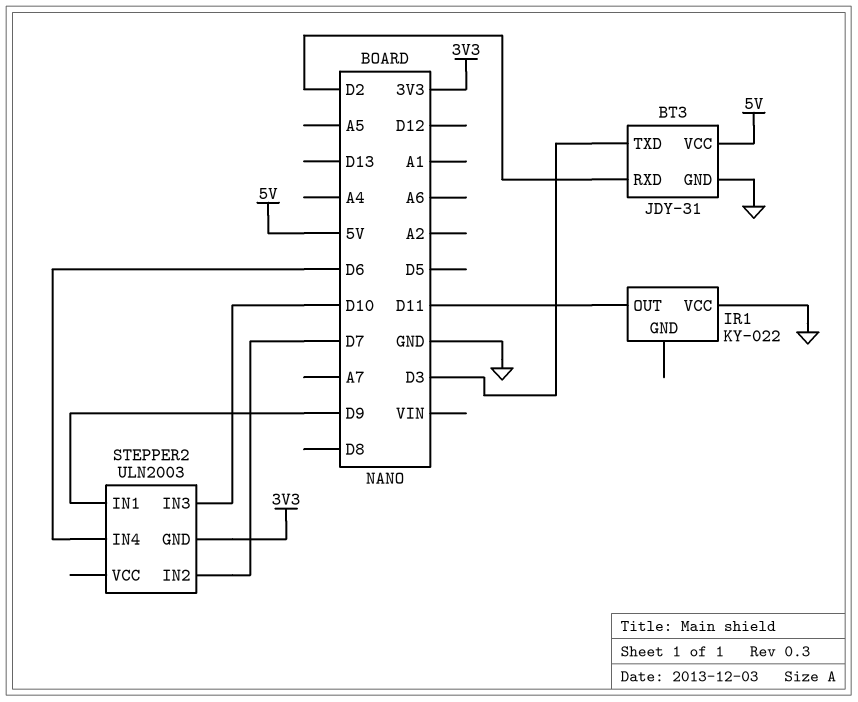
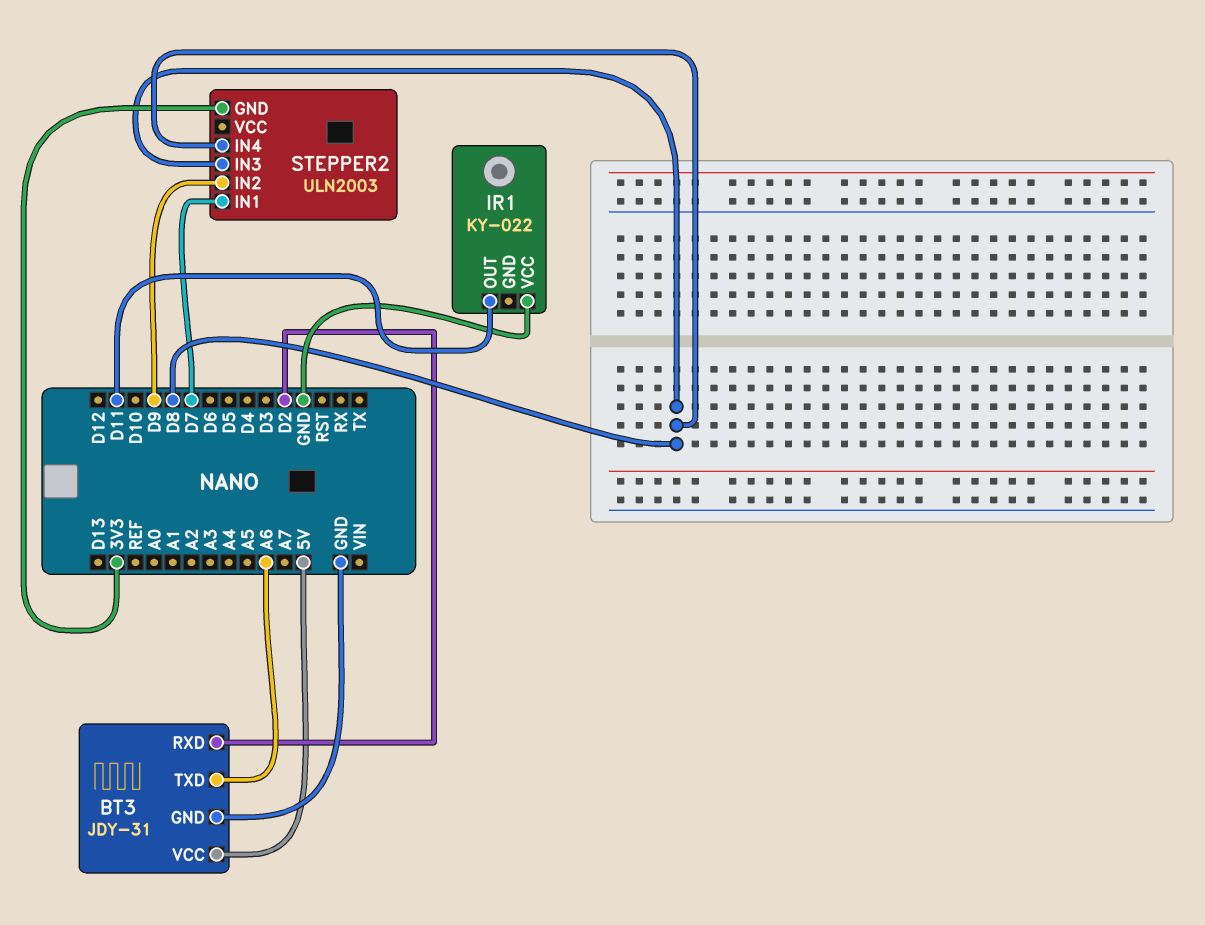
BT3 pin TXD: D3 -> A6
STEPPER2 pin IN1: D9 -> D7
STEPPER2 pin IN2: D7 -> D9
STEPPER2 pin IN3: D10 -> D8
STEPPER2 pin IN4: D6 -> D8

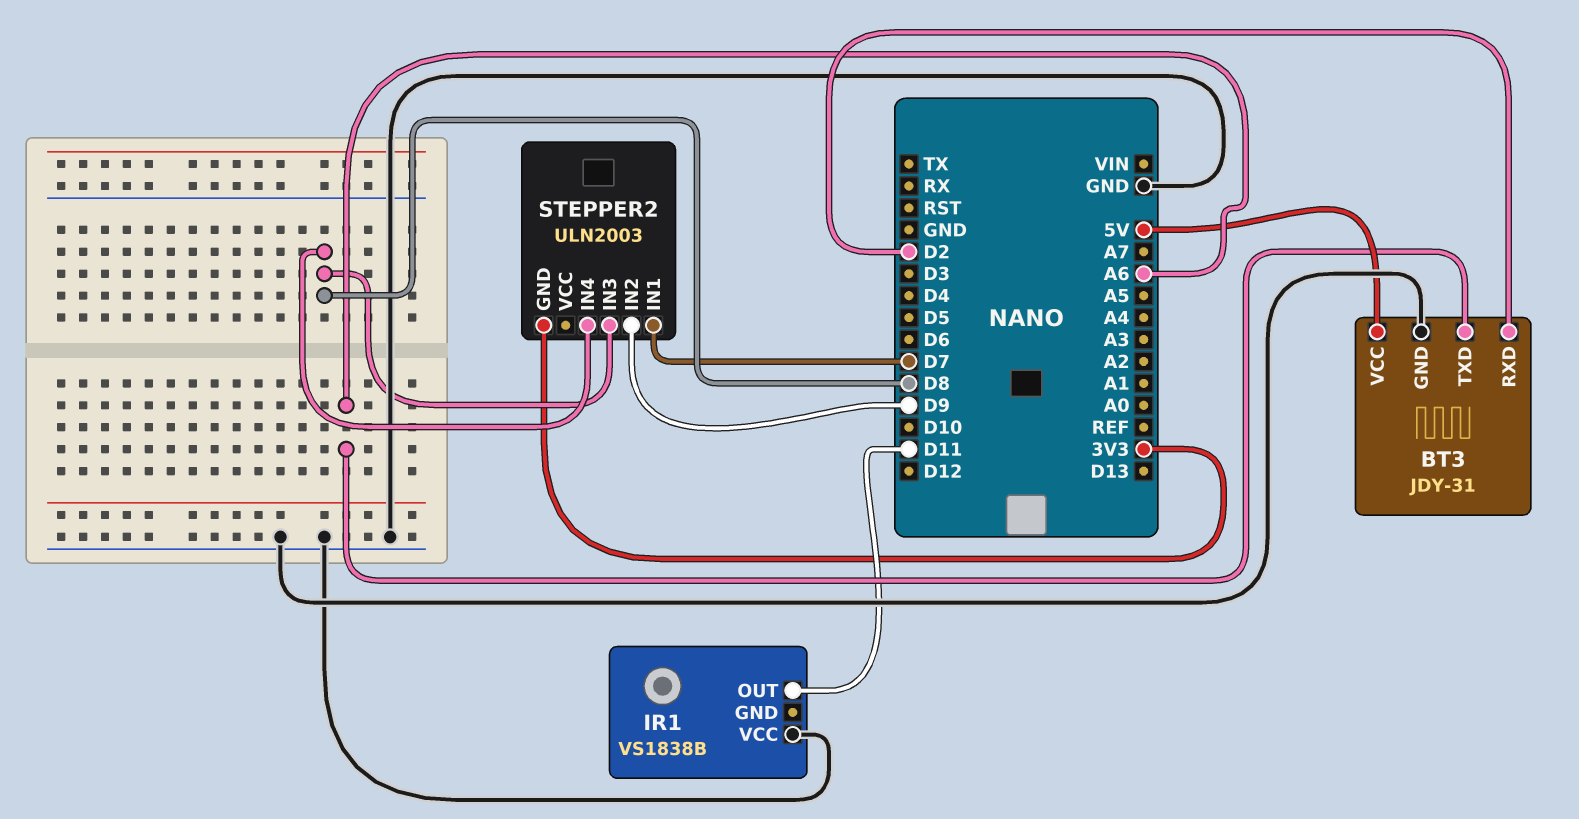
IR1: KY-022 -> VS1838B

